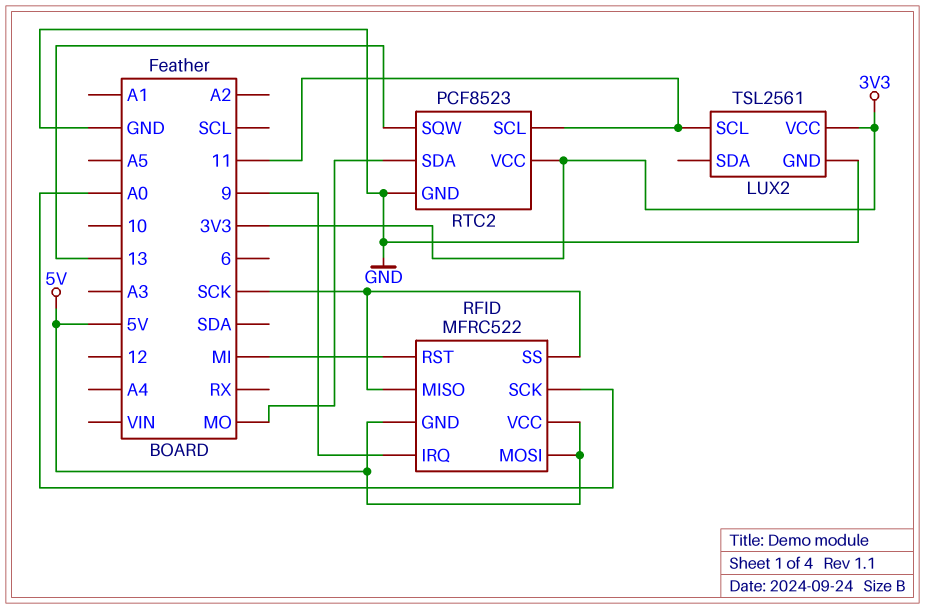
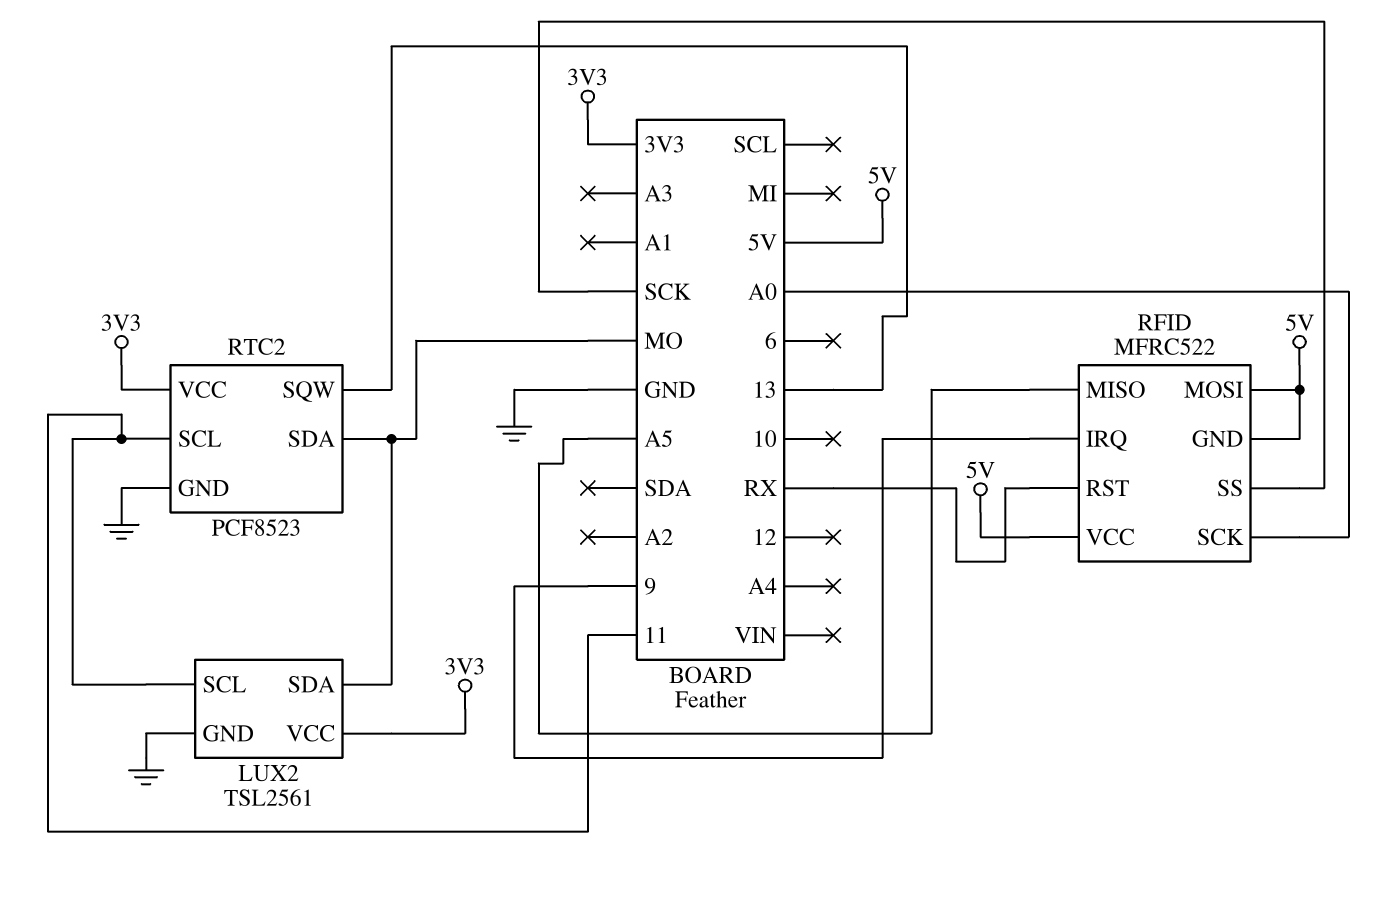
LUX2 pin SDA: none -> MO
RFID pin MISO: SCK -> A5
RFID pin RST: MI -> RX

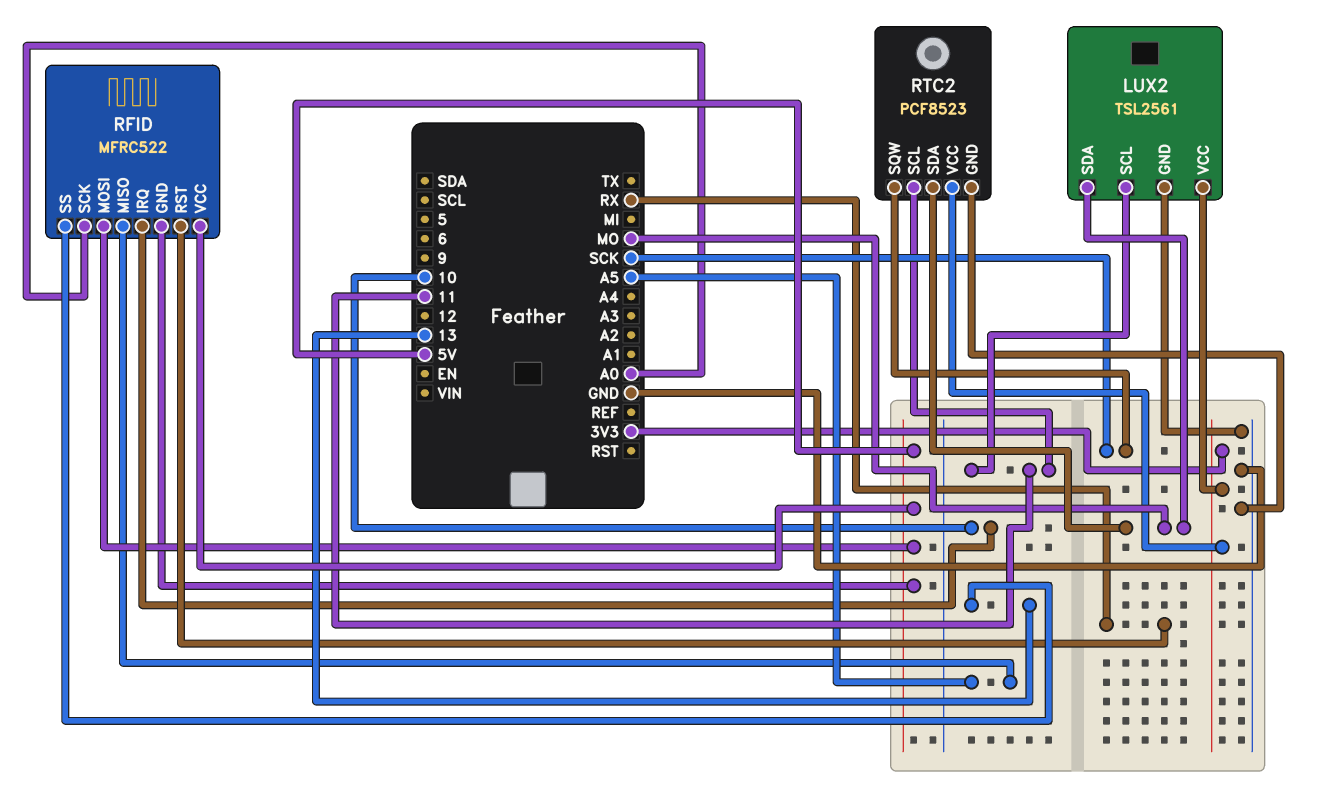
RFID pin IRQ: 9 -> 10
RFID pin SS: SCK -> 13
RTC2 pin SQW: 13 -> SCK

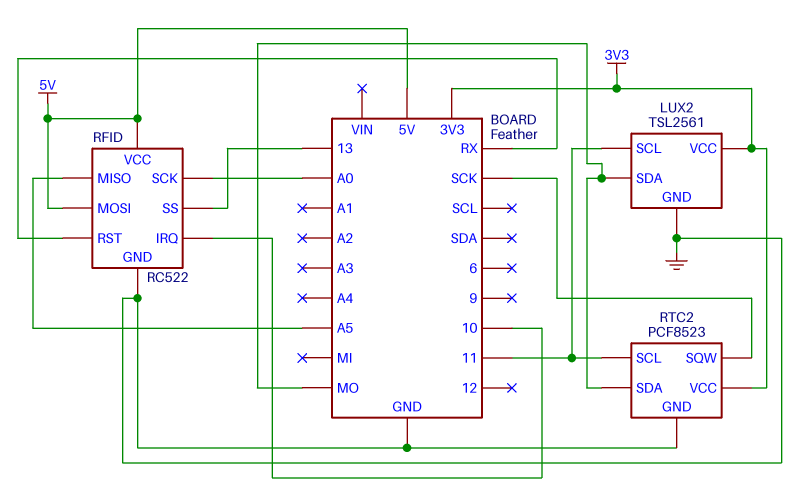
RFID: MFRC522 -> RC522
RFID pin GND: 5V -> GND

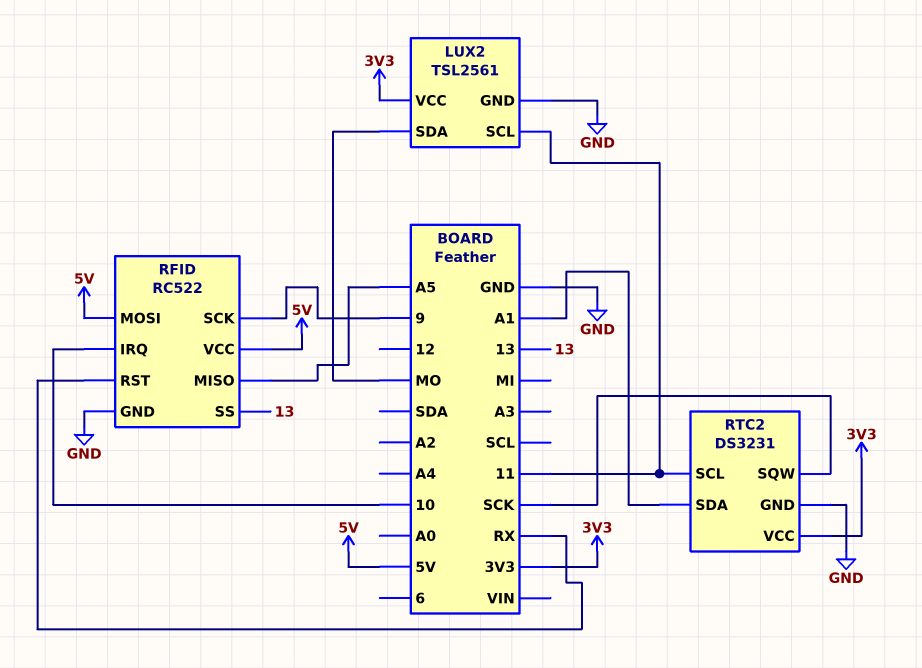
RFID pin SCK: A0 -> 9
RTC2: PCF8523 -> DS3231
RTC2 pin SDA: MO -> A1

